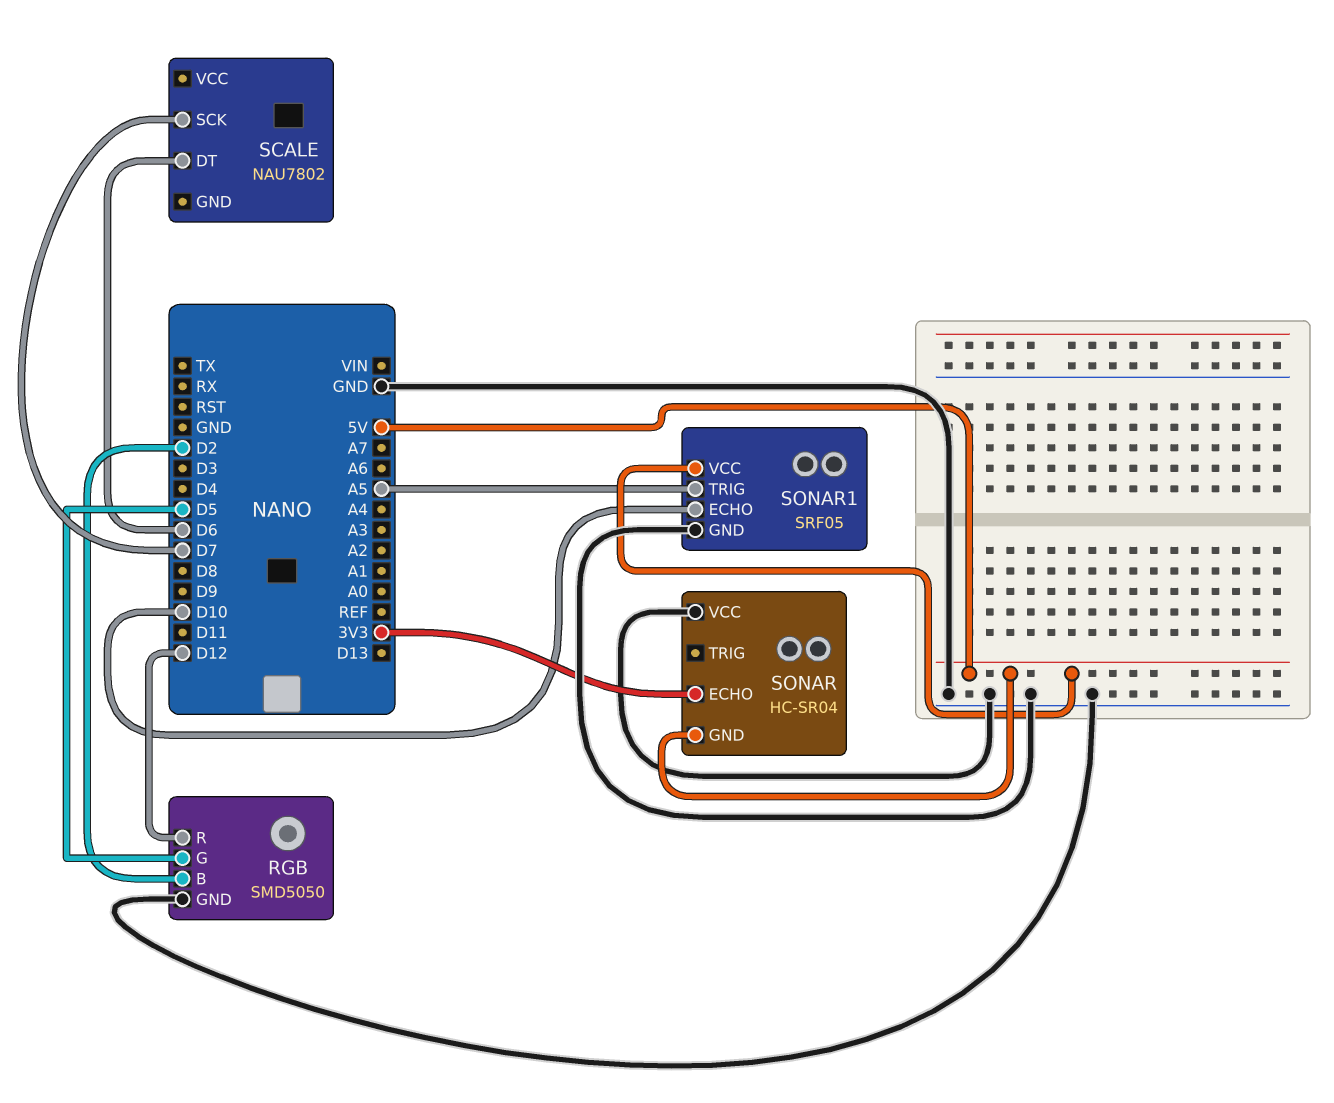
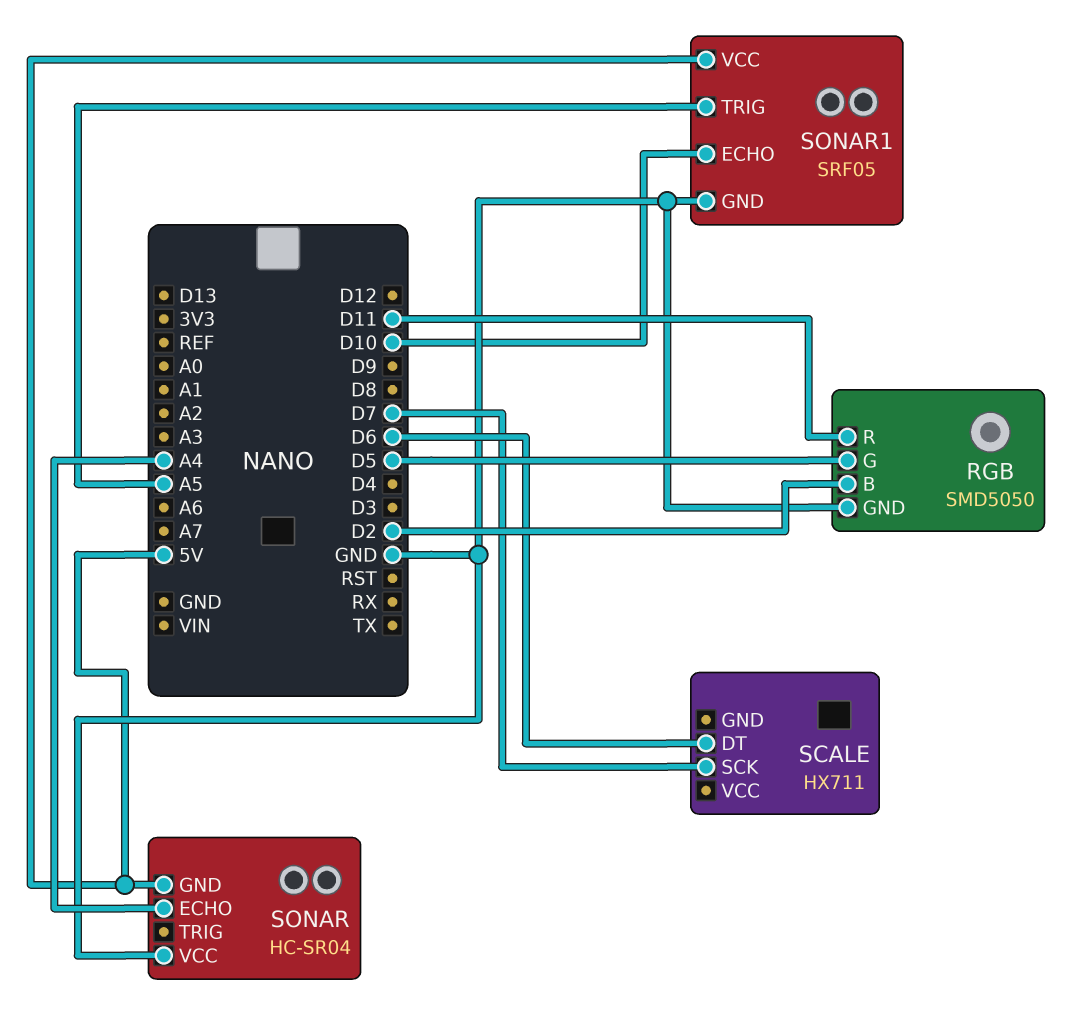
RGB pin R: D12 -> D11
SCALE: NAU7802 -> HX711
SONAR pin ECHO: 3V3 -> A4

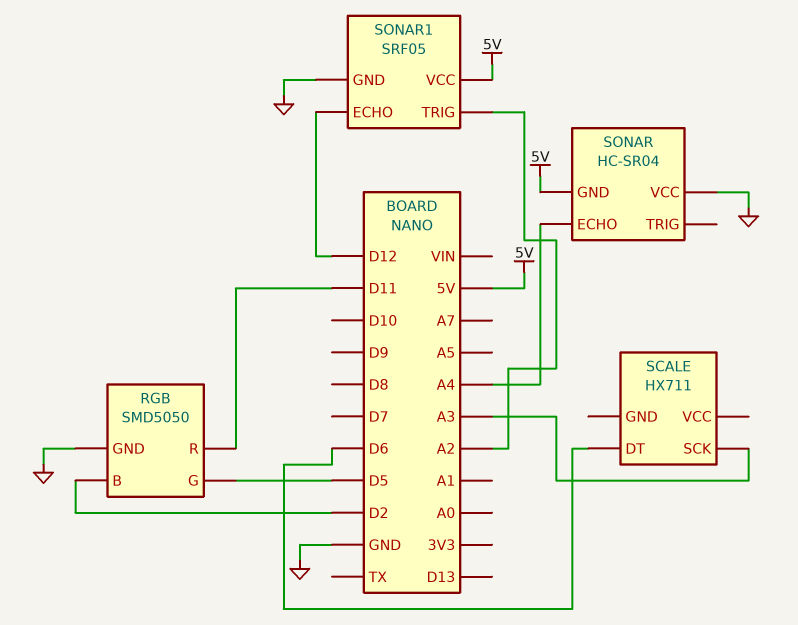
SCALE pin SCK: D7 -> A3
SONAR1 pin ECHO: D10 -> D12
SONAR1 pin TRIG: A5 -> A2

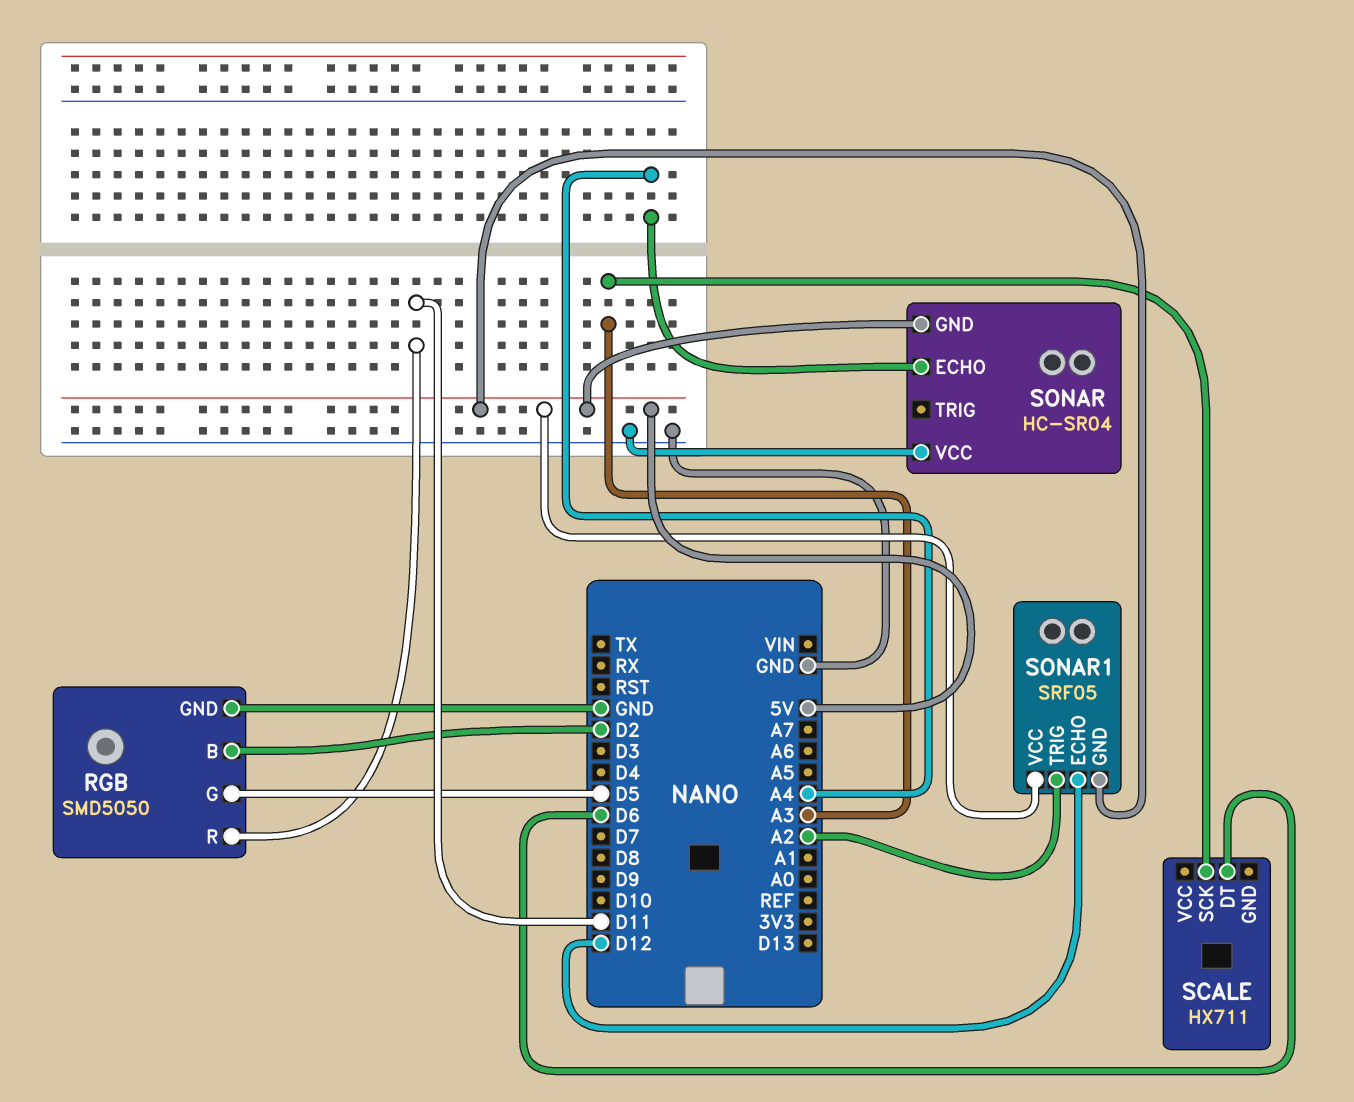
SONAR1 pin GND: GND -> 5V

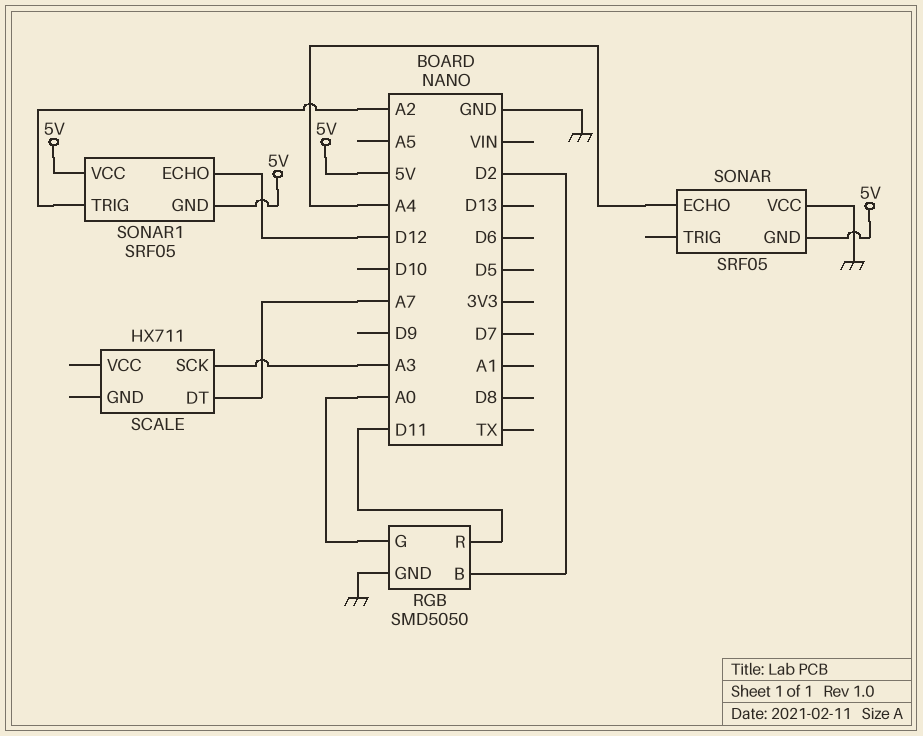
RGB pin G: D5 -> A0
SCALE pin DT: D6 -> A7
SONAR: HC-SR04 -> SRF05

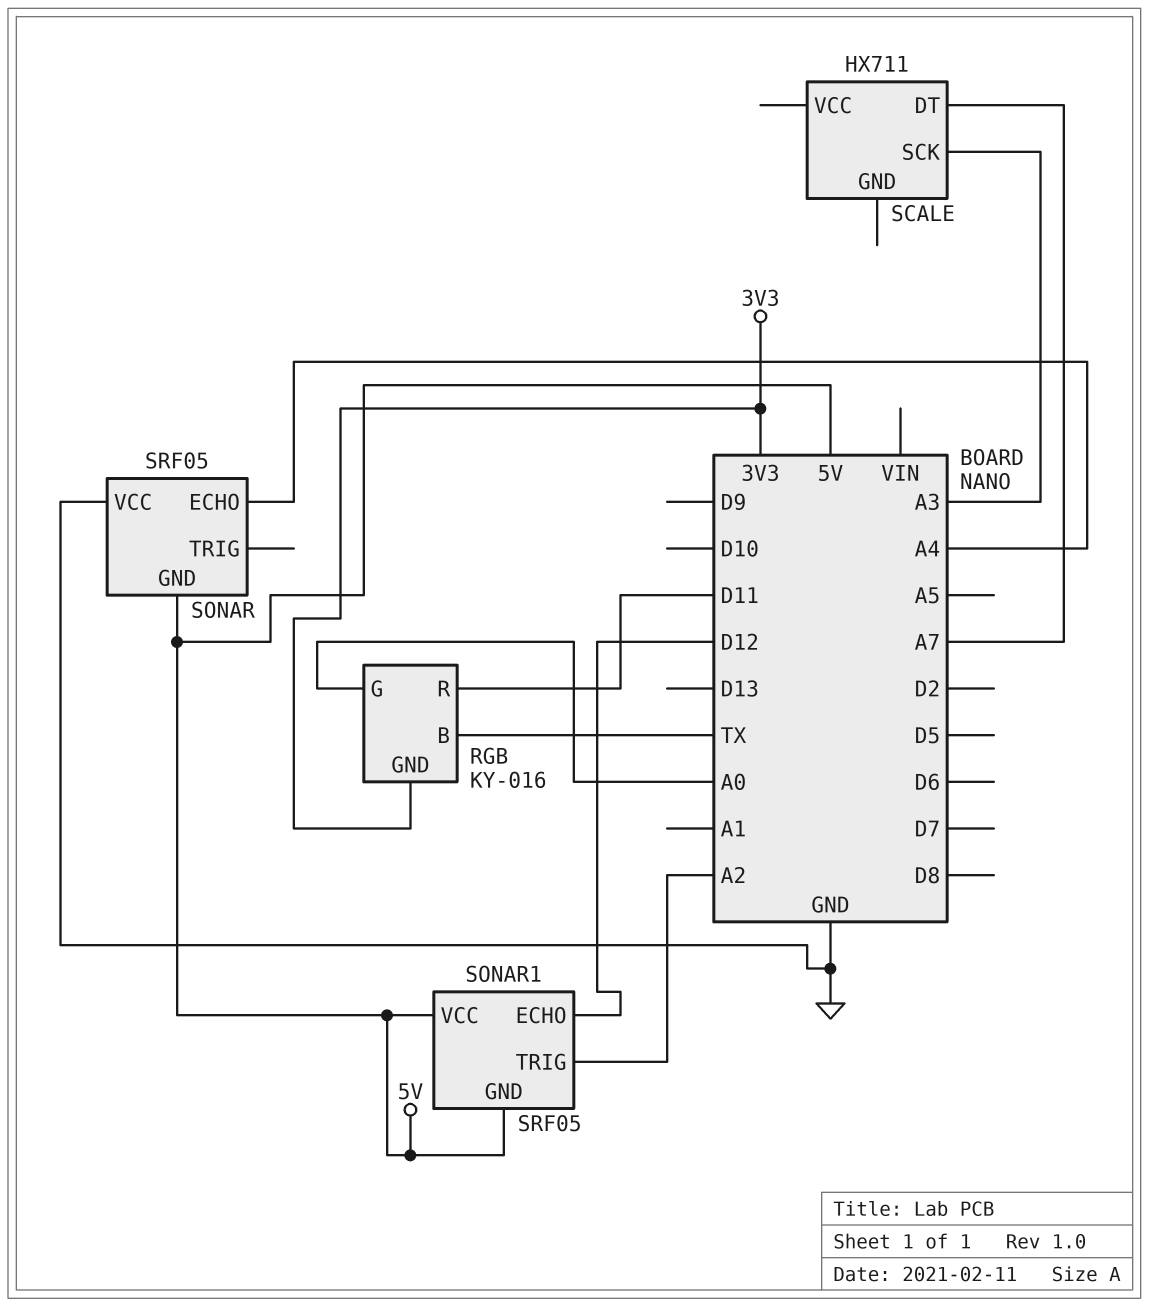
RGB: SMD5050 -> KY-016
RGB pin B: D2 -> TX
RGB pin GND: GND -> 3V3

